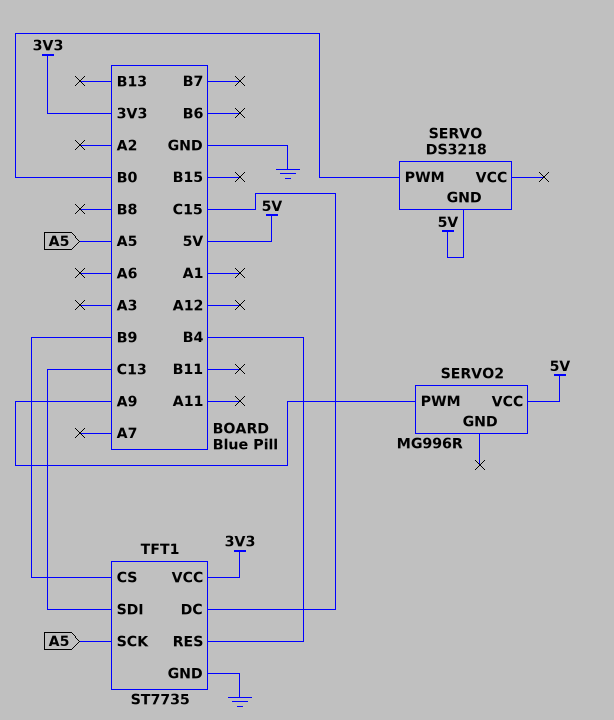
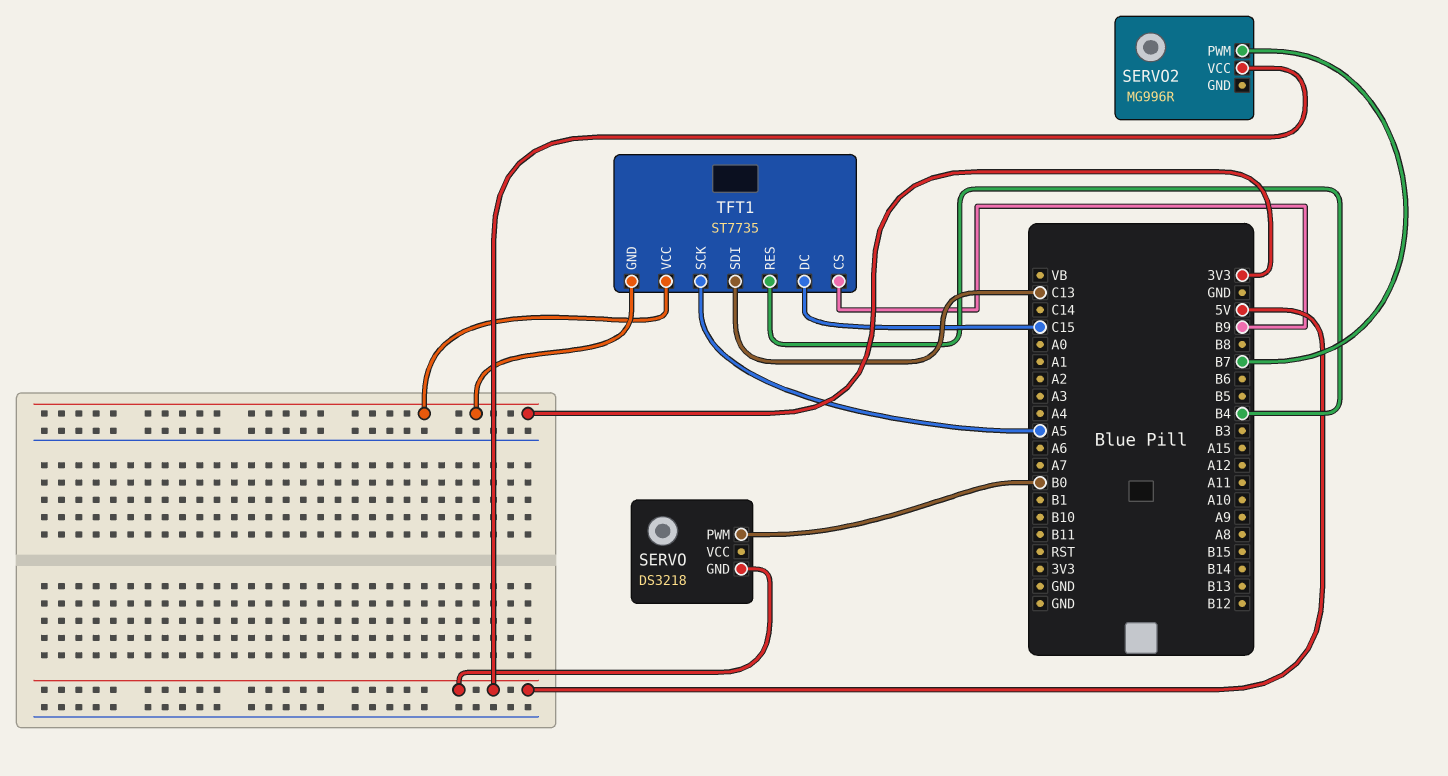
SERVO2 pin PWM: A9 -> B7
TFT1 pin GND: GND -> 3V3

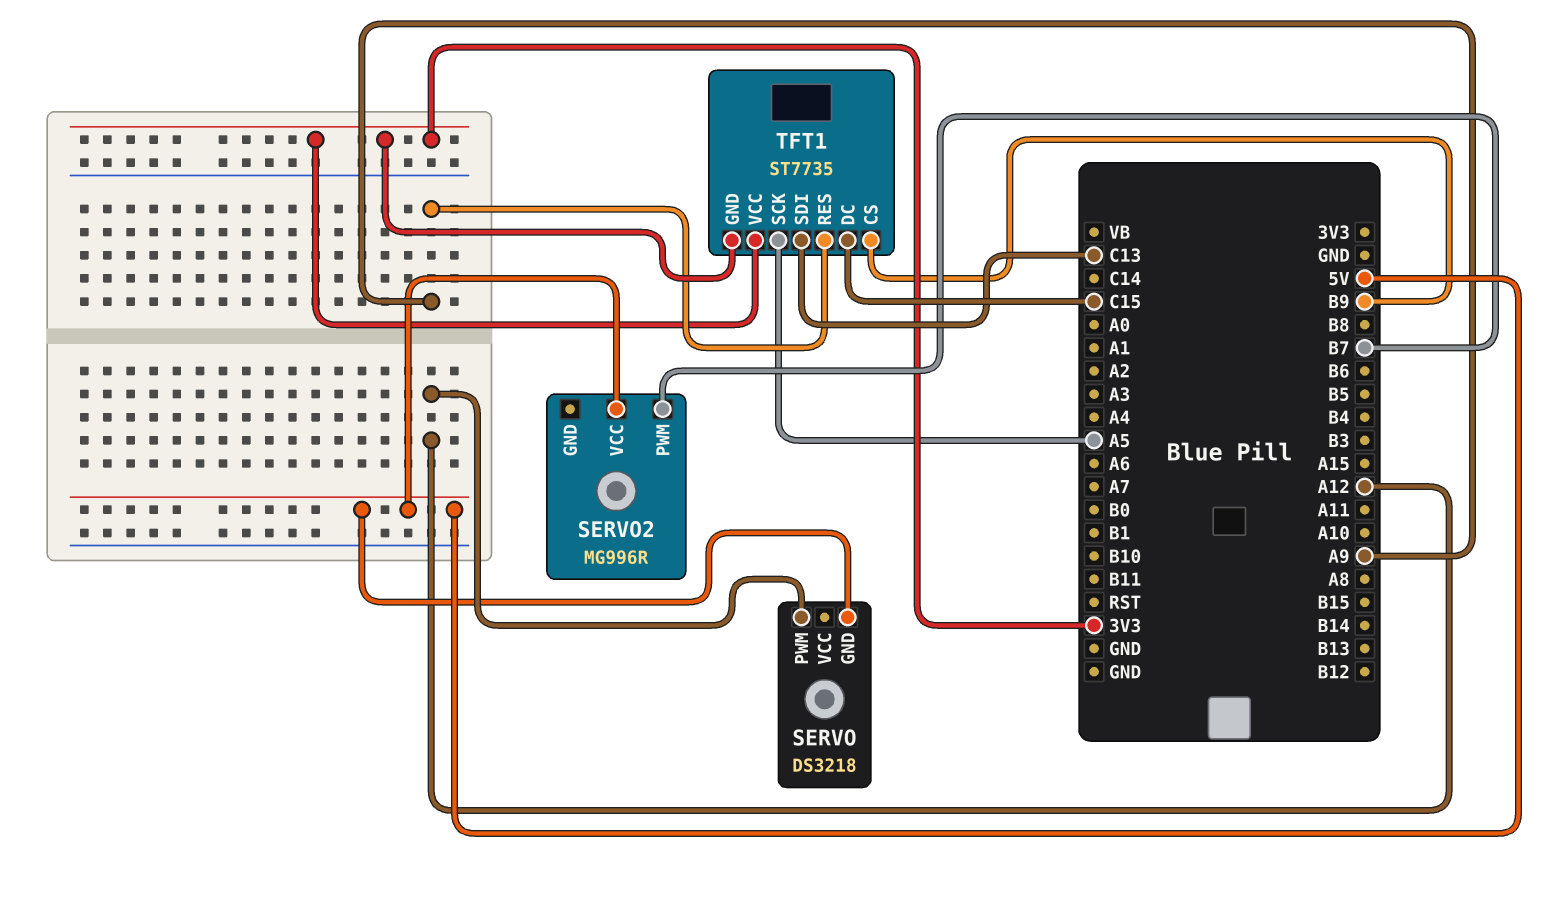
SERVO pin PWM: B0 -> A12
TFT1 pin RES: B4 -> A9

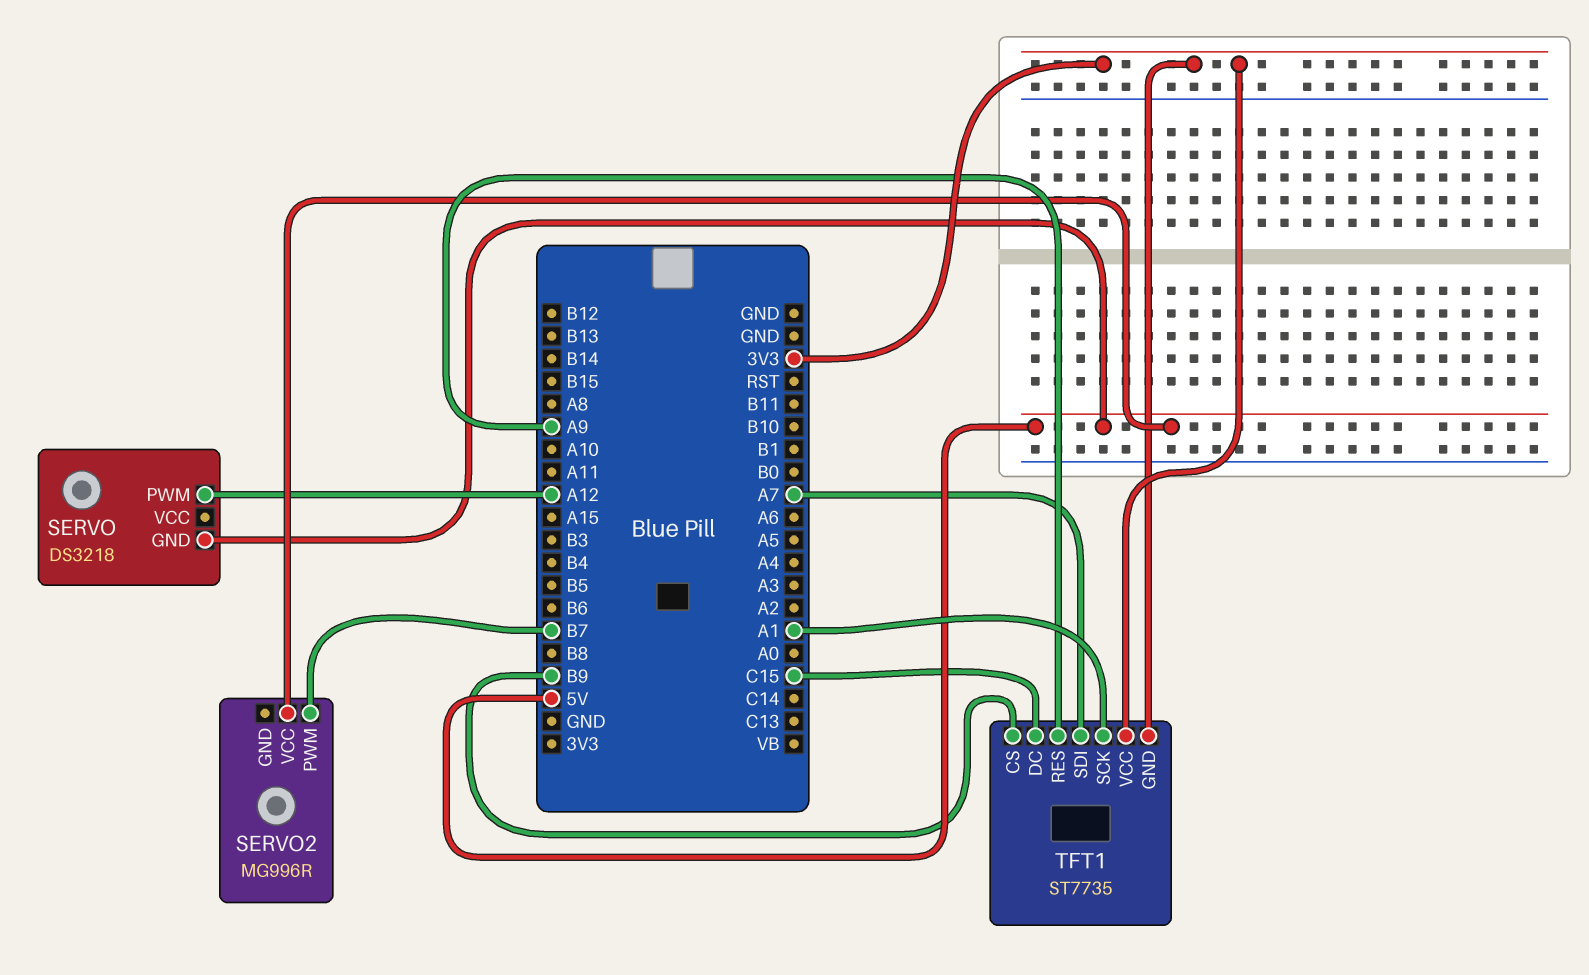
TFT1 pin SCK: A5 -> A1
TFT1 pin SDI: C13 -> A7

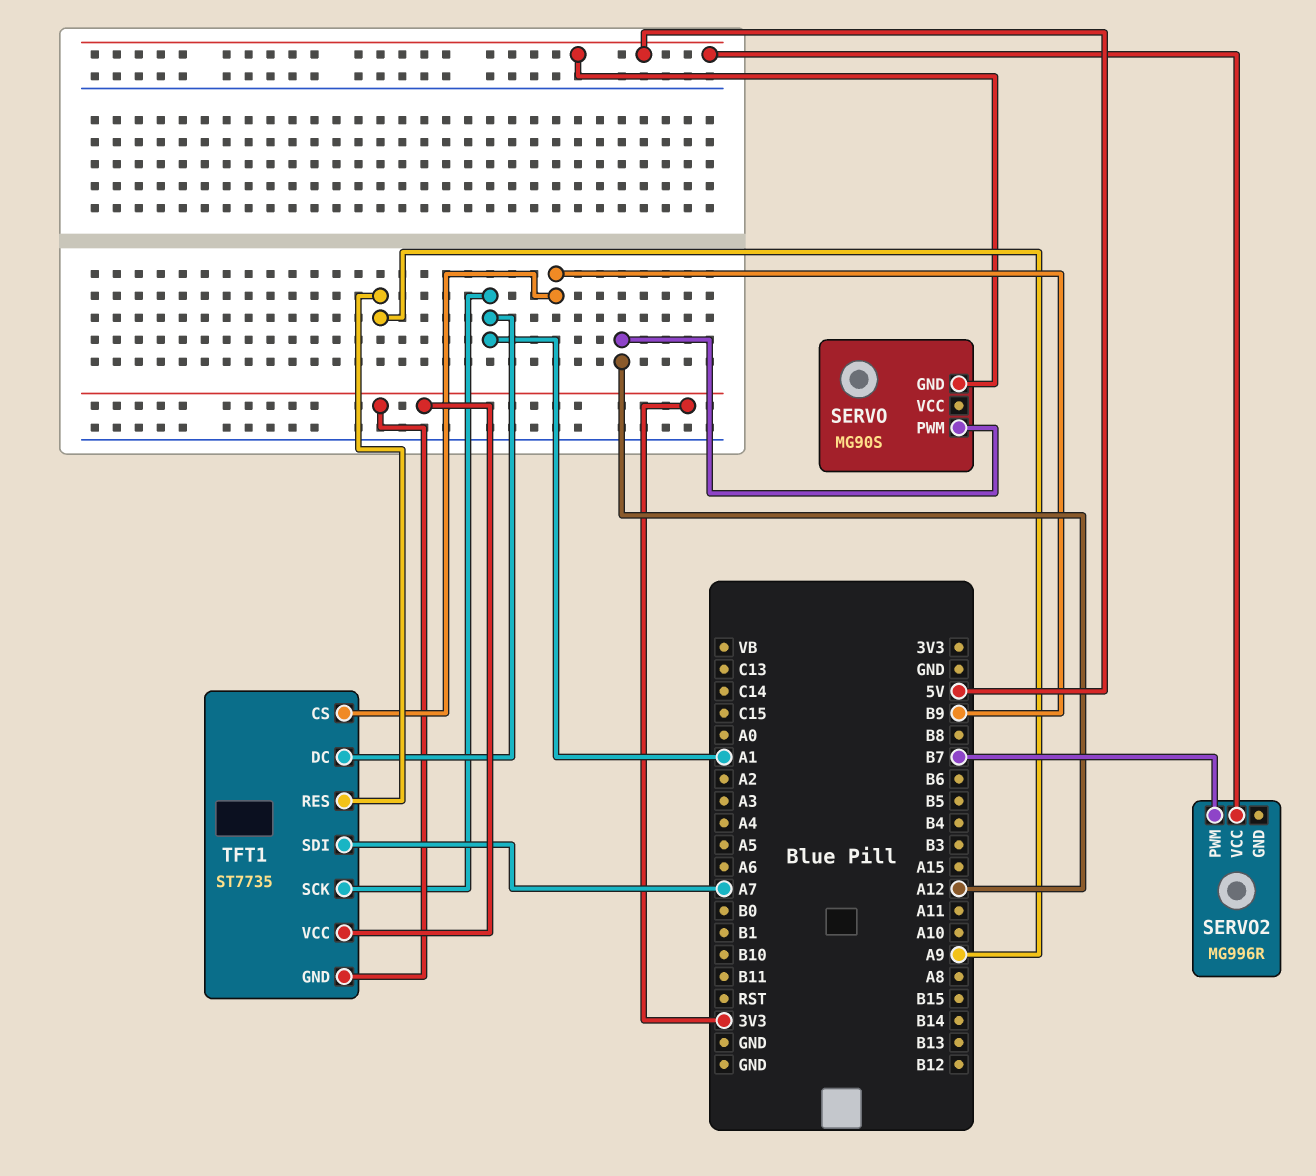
SERVO: DS3218 -> MG90S
TFT1 pin DC: C15 -> A1

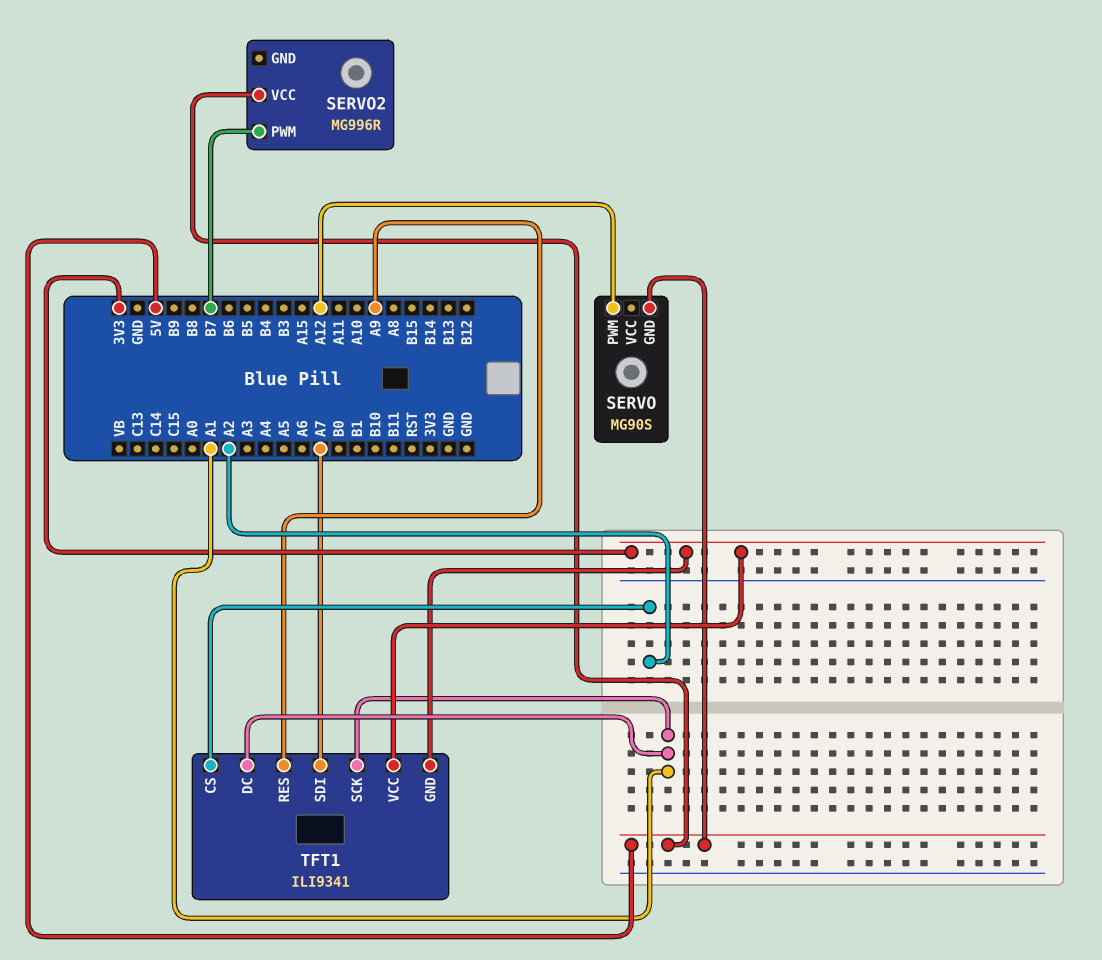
TFT1: ST7735 -> ILI9341
TFT1 pin CS: B9 -> A2

